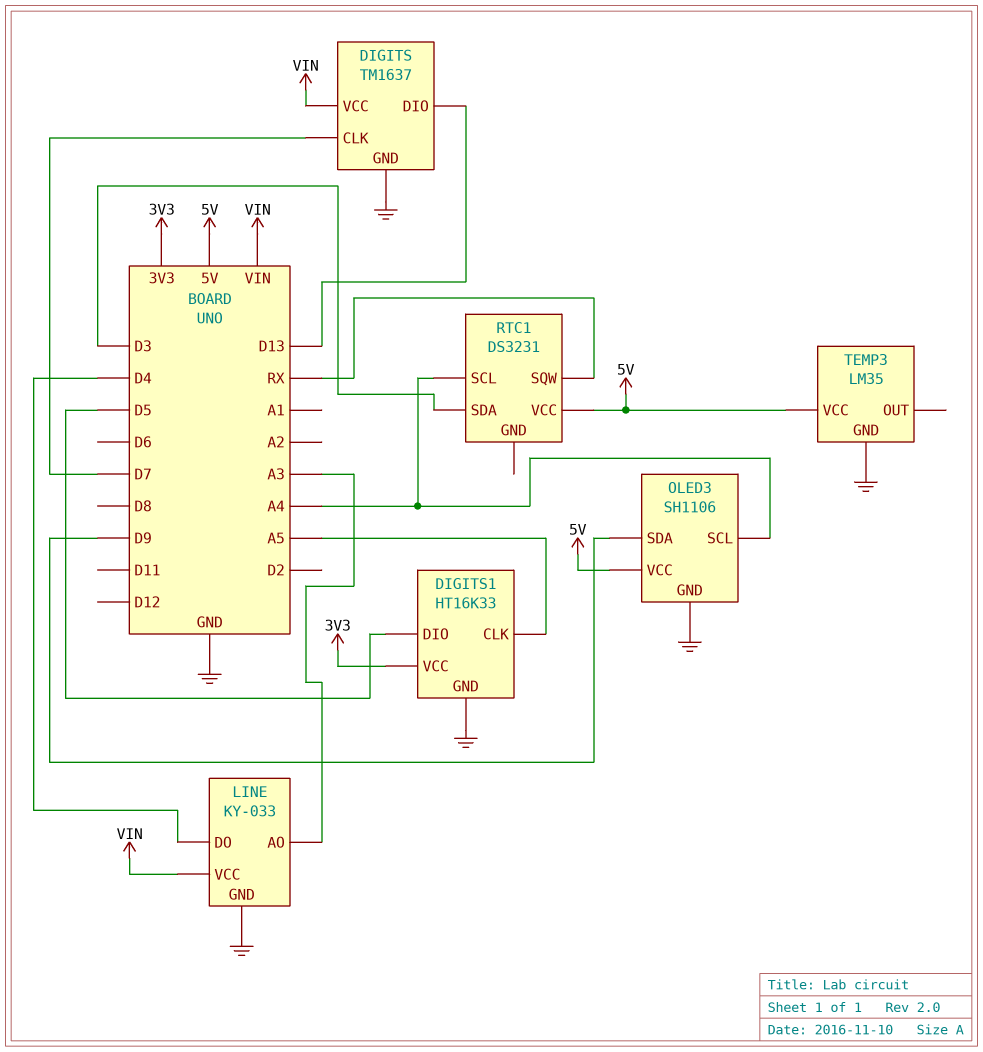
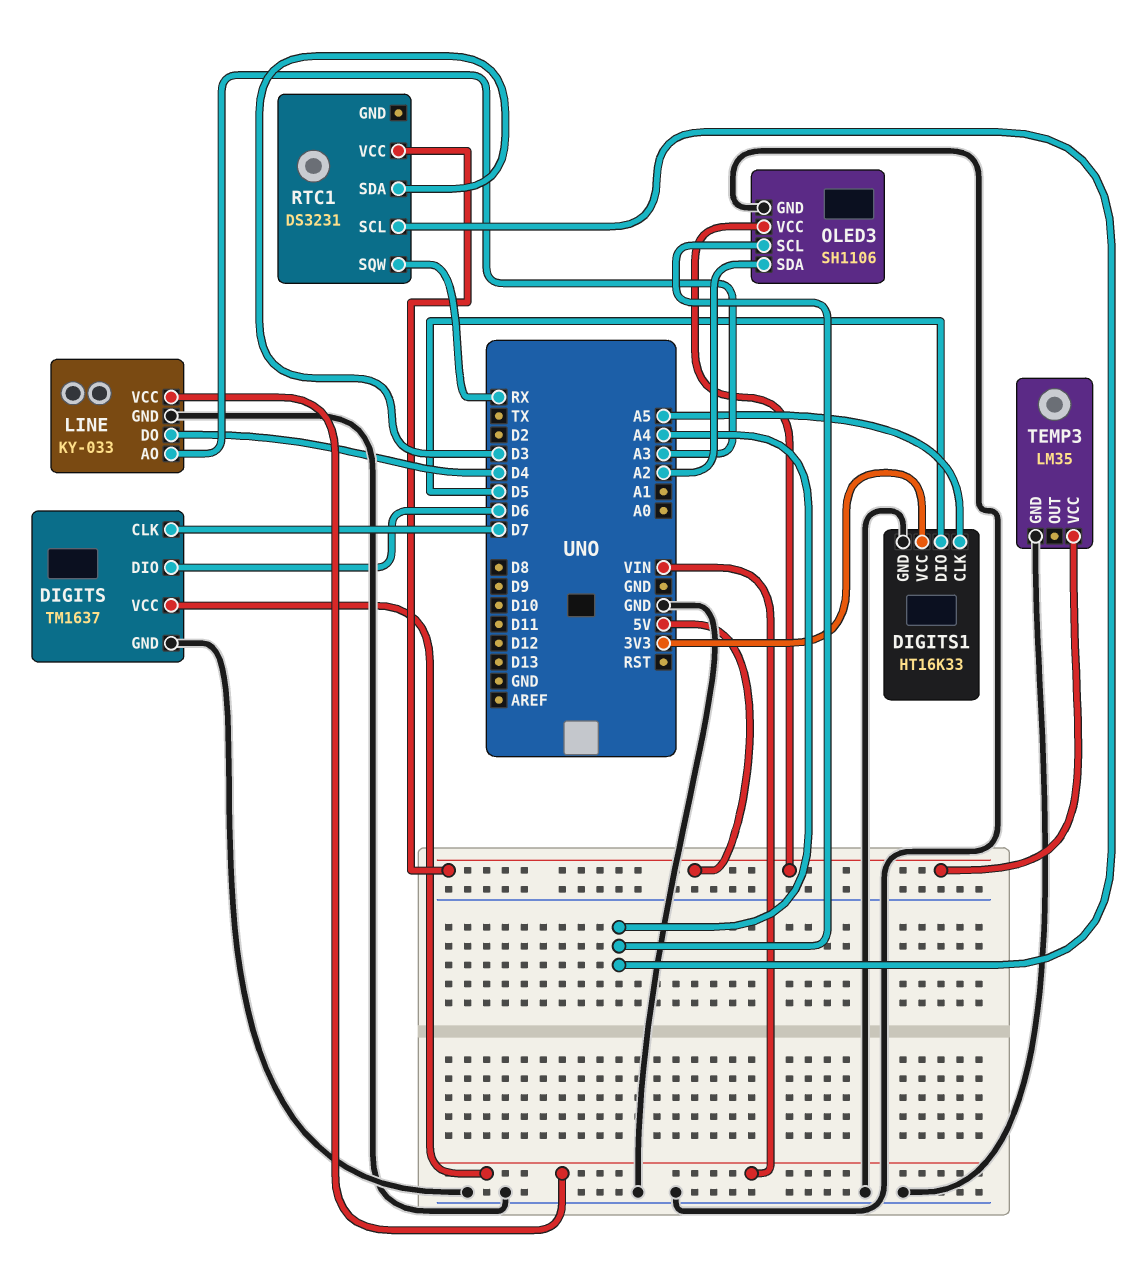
DIGITS pin DIO: D13 -> D6
OLED3 pin SDA: D9 -> A2

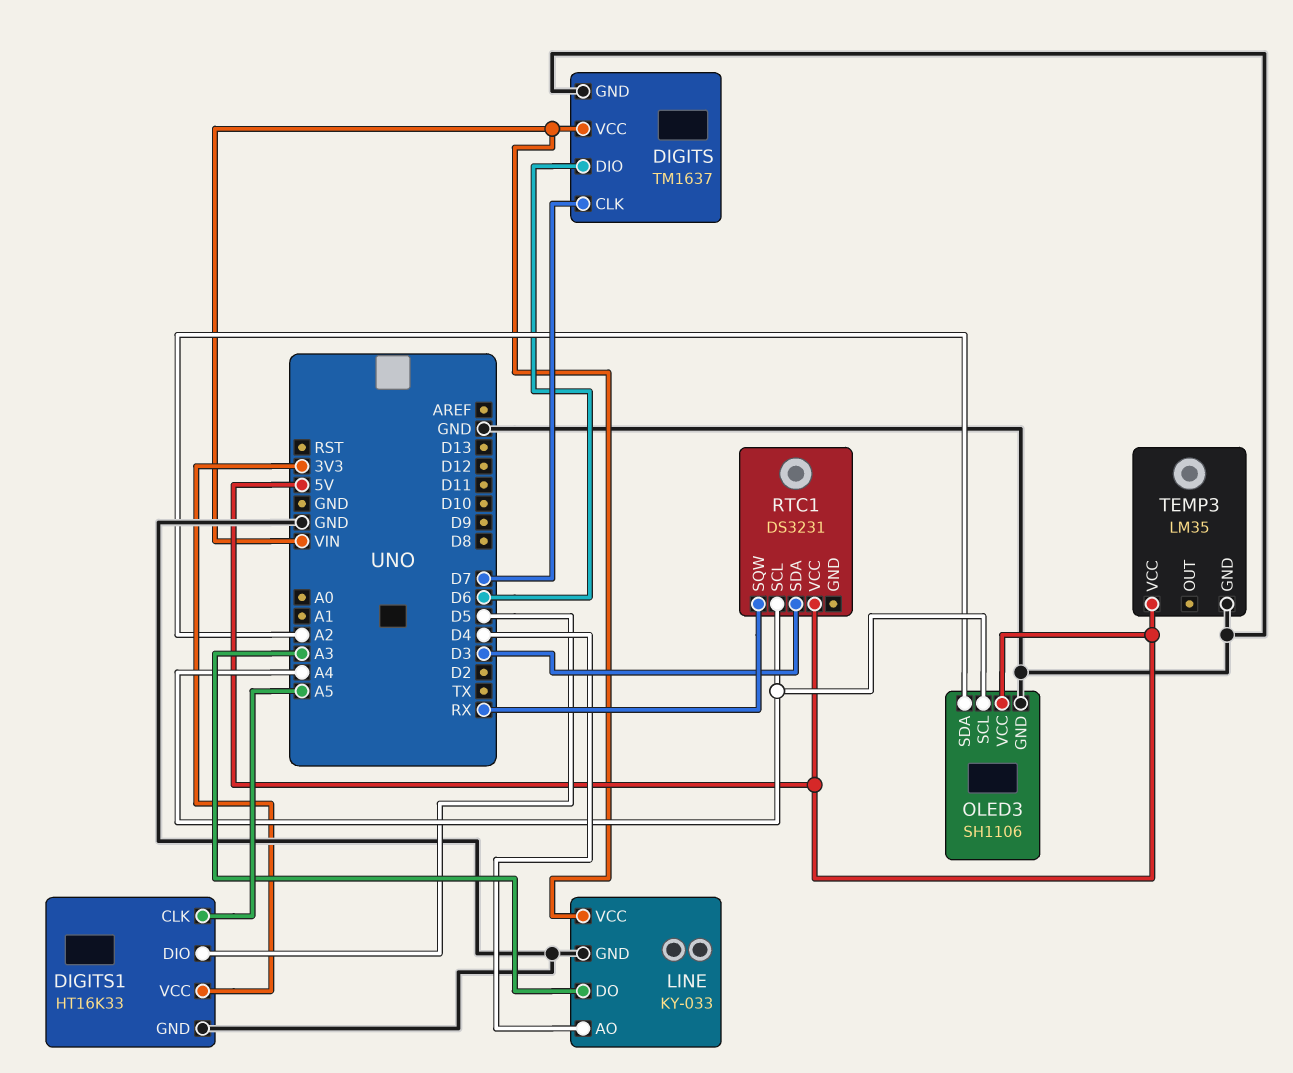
LINE pin AO: A3 -> D4
LINE pin DO: D4 -> A3

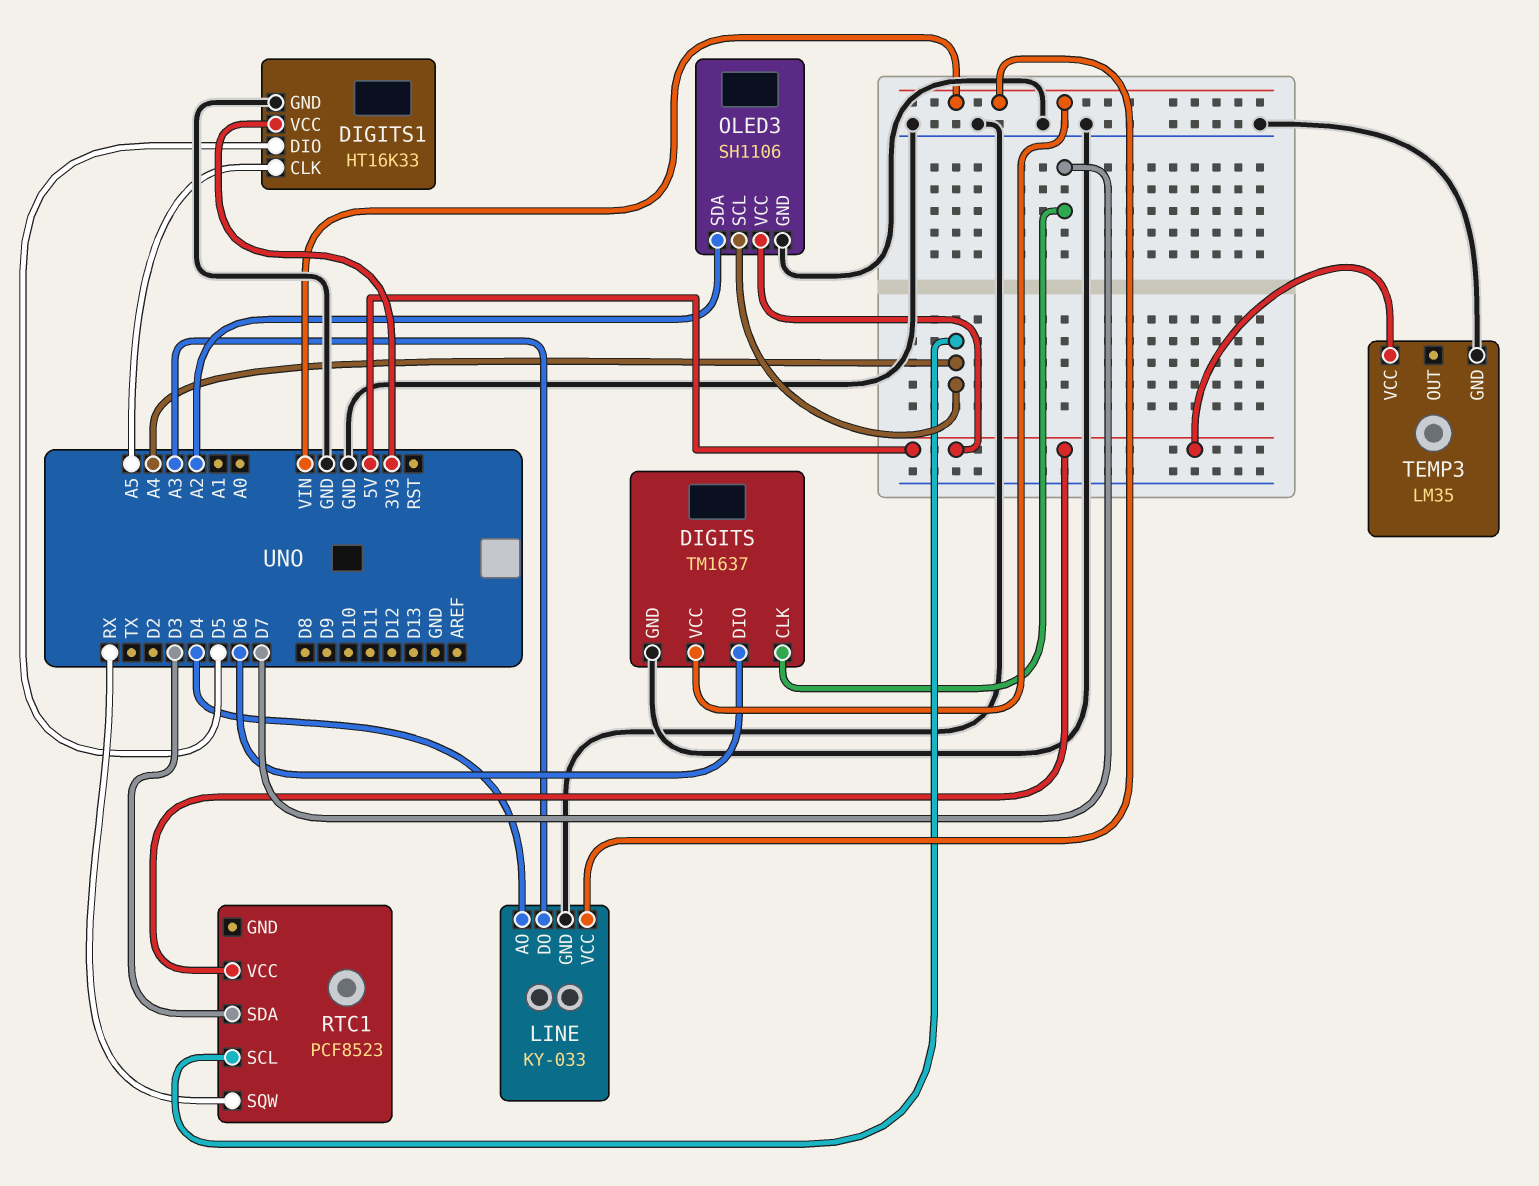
RTC1: DS3231 -> PCF8523

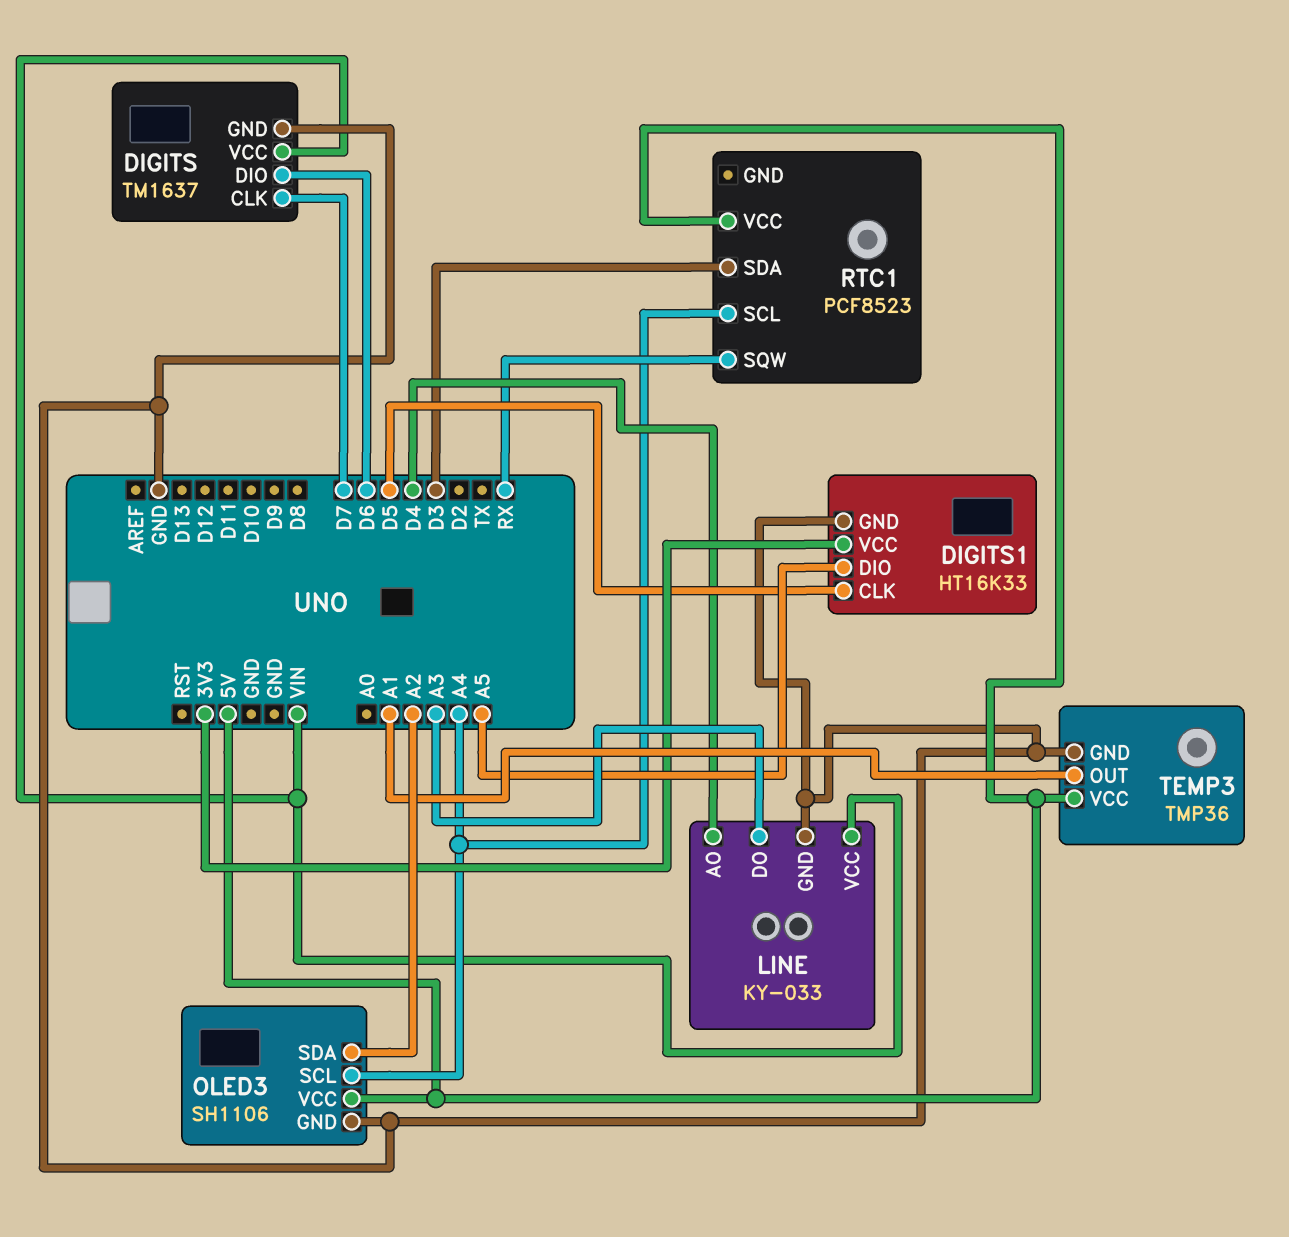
DIGITS1 pin CLK: A5 -> D5
DIGITS1 pin DIO: D5 -> A5
TEMP3: LM35 -> TMP36
TEMP3 pin OUT: none -> A1

